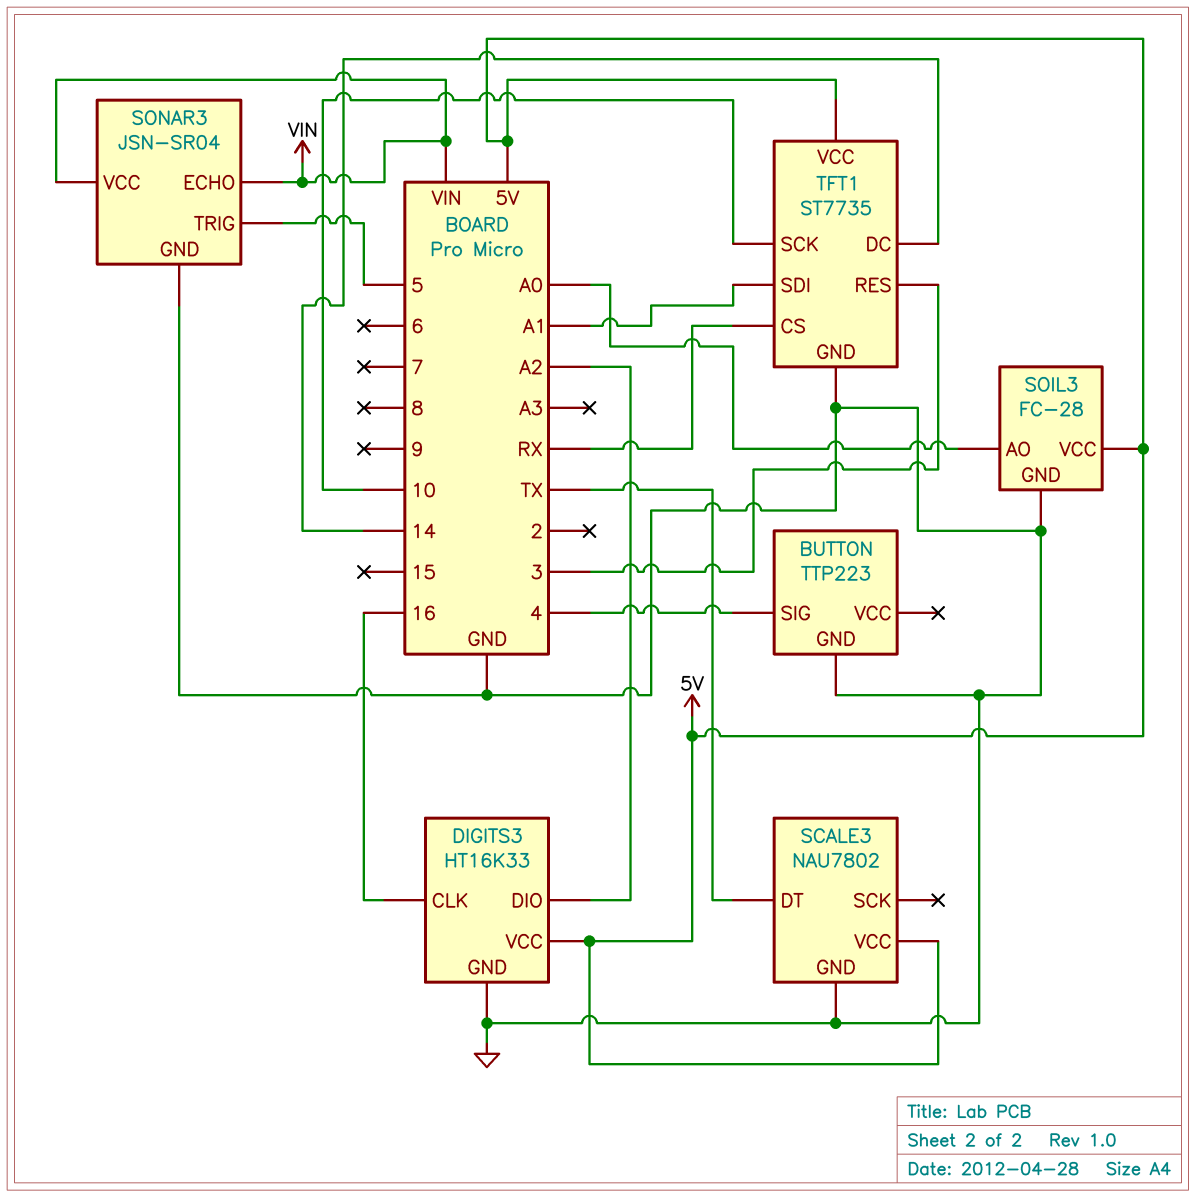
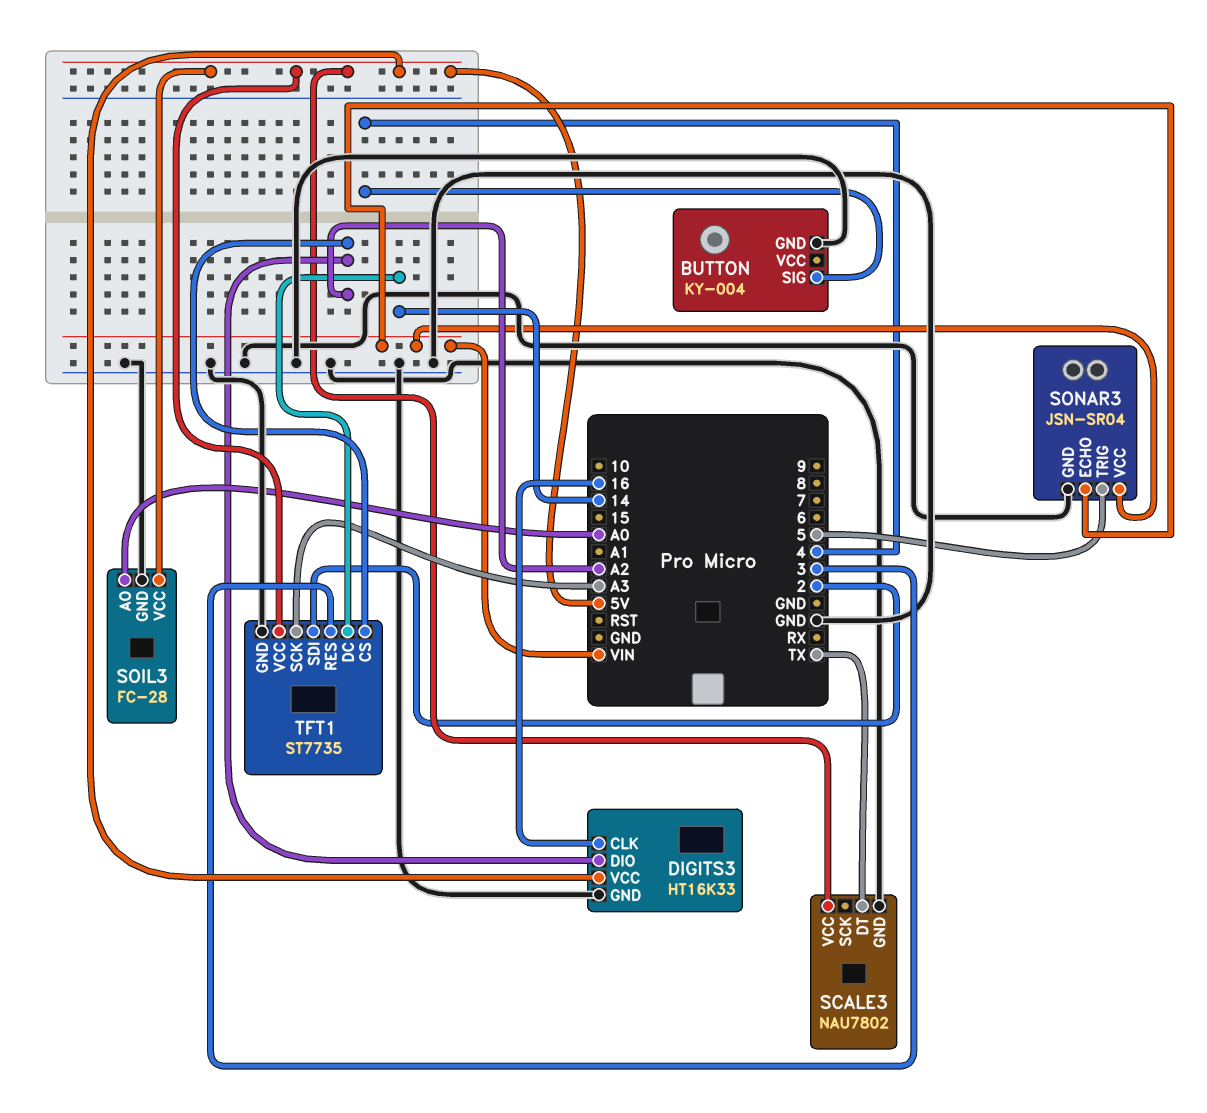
BUTTON: TTP223 -> KY-004
TFT1 pin CS: RX -> A2
TFT1 pin SCK: 10 -> A3
TFT1 pin SDI: A1 -> 2

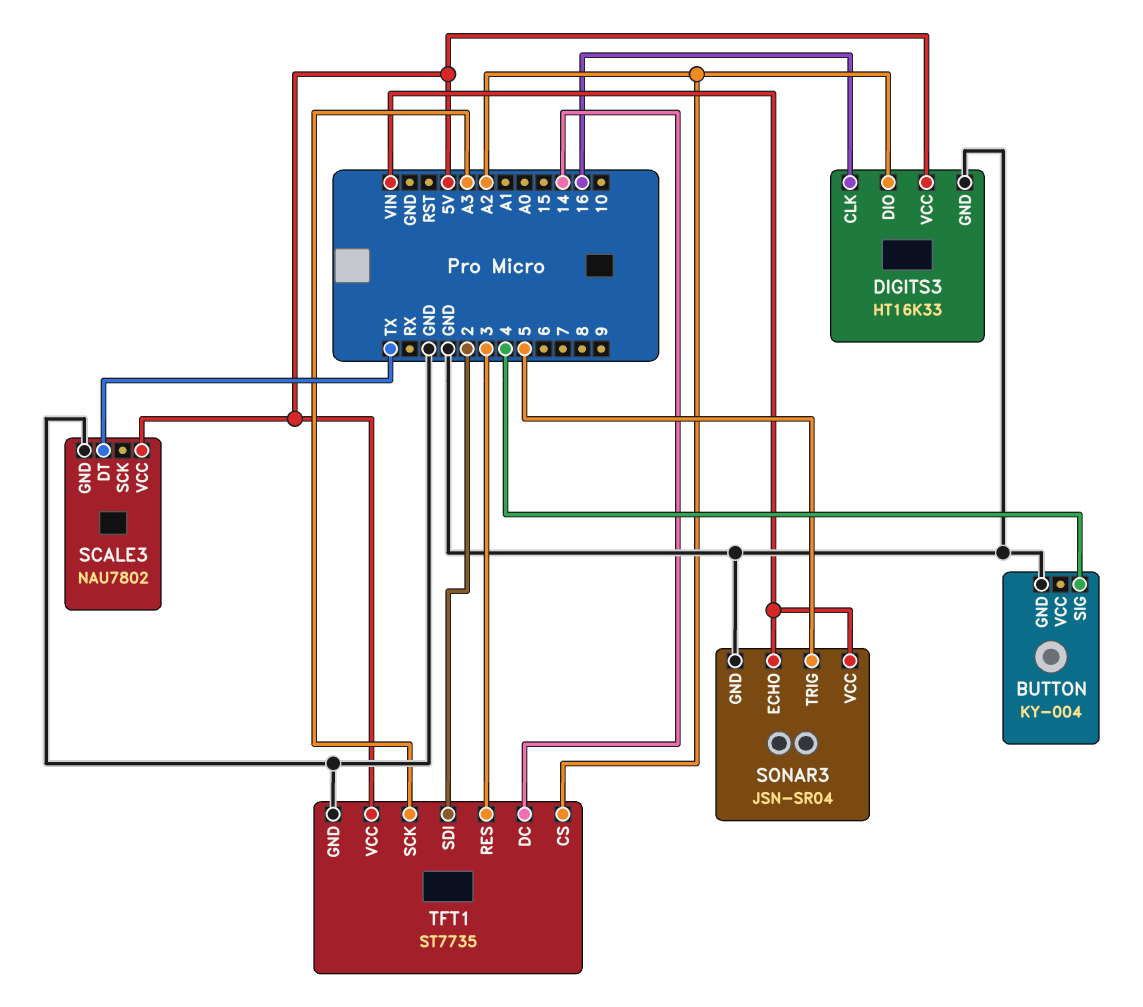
SOIL3: FC-28 -> none
SOIL3 pin AO: A0 -> none
SOIL3 pin GND: GND -> none
SOIL3 pin VCC: 5V -> none

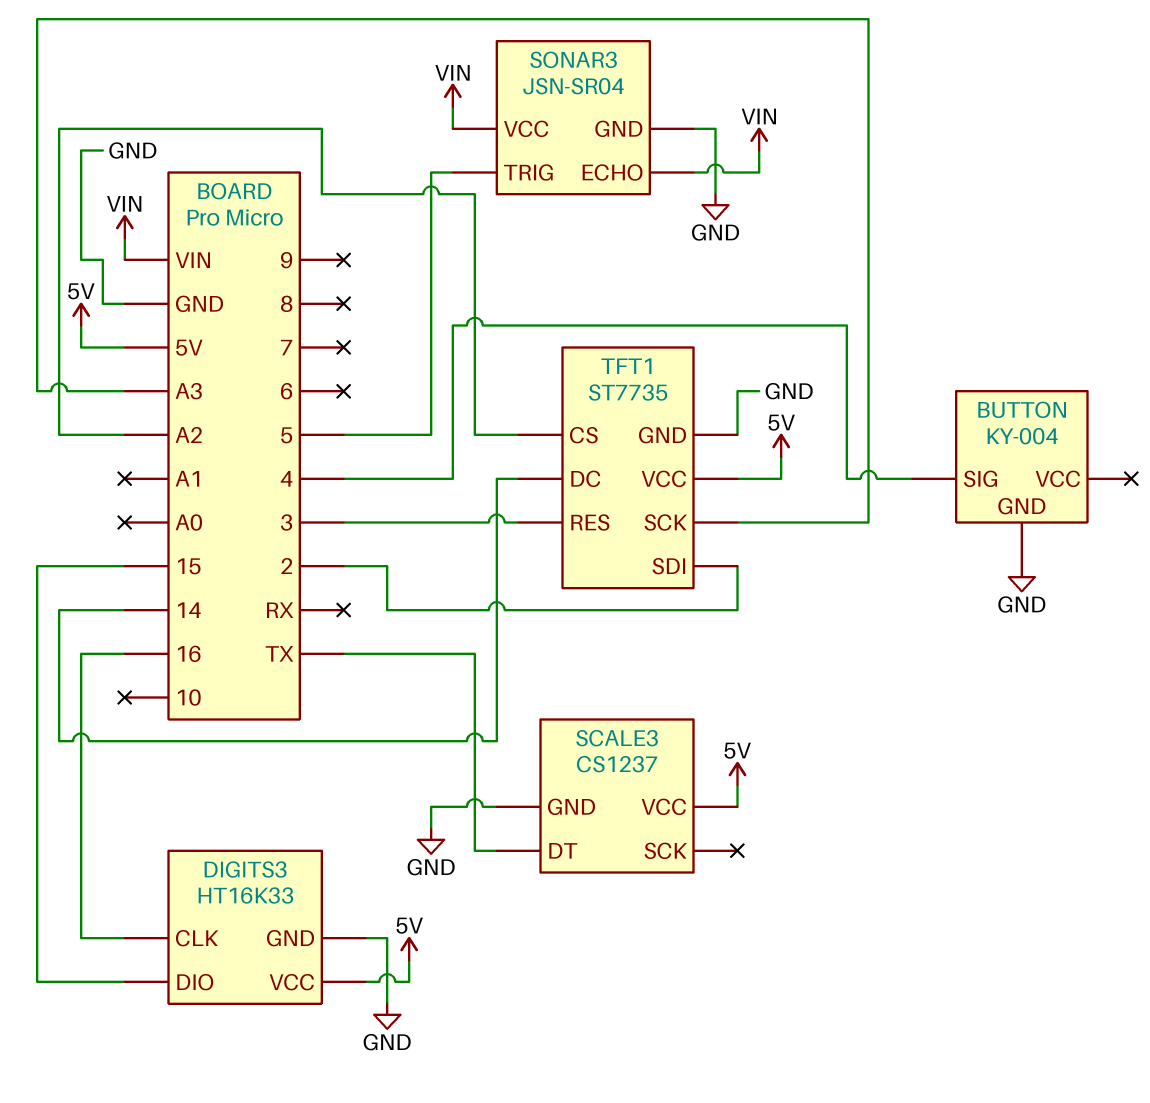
DIGITS3 pin DIO: A2 -> 15
SCALE3: NAU7802 -> CS1237

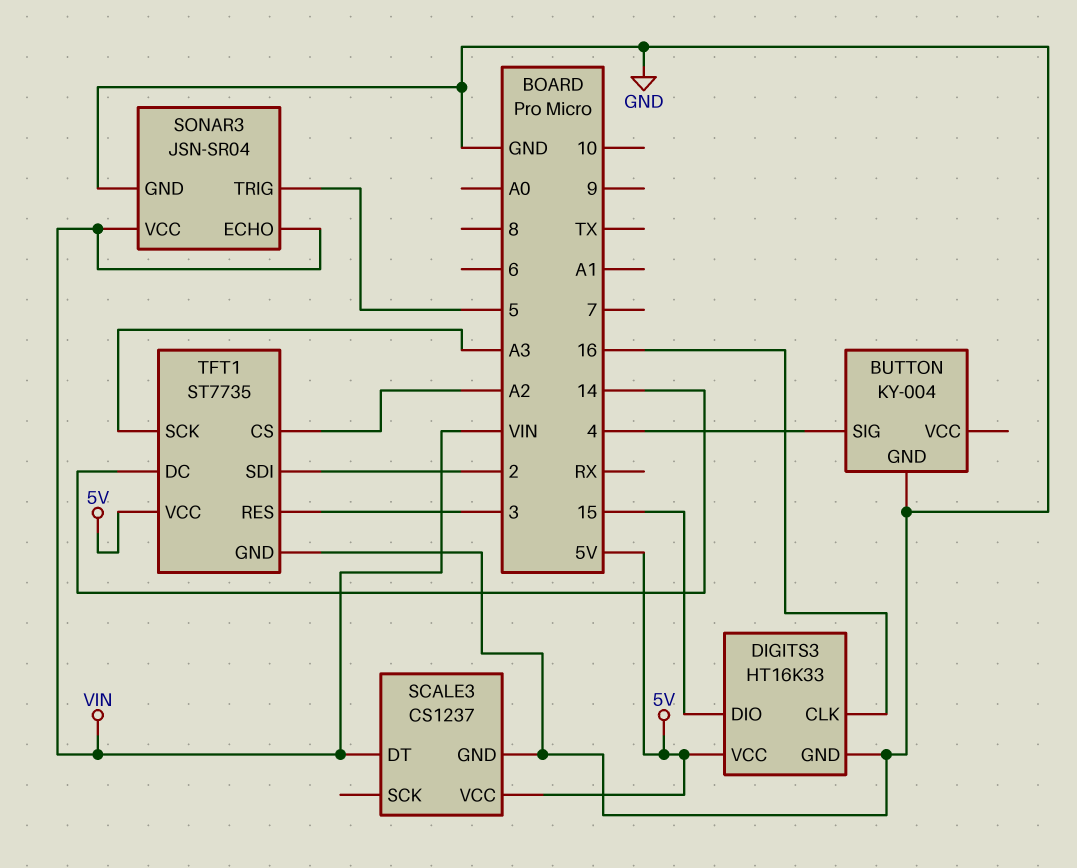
SCALE3 pin DT: TX -> VIN

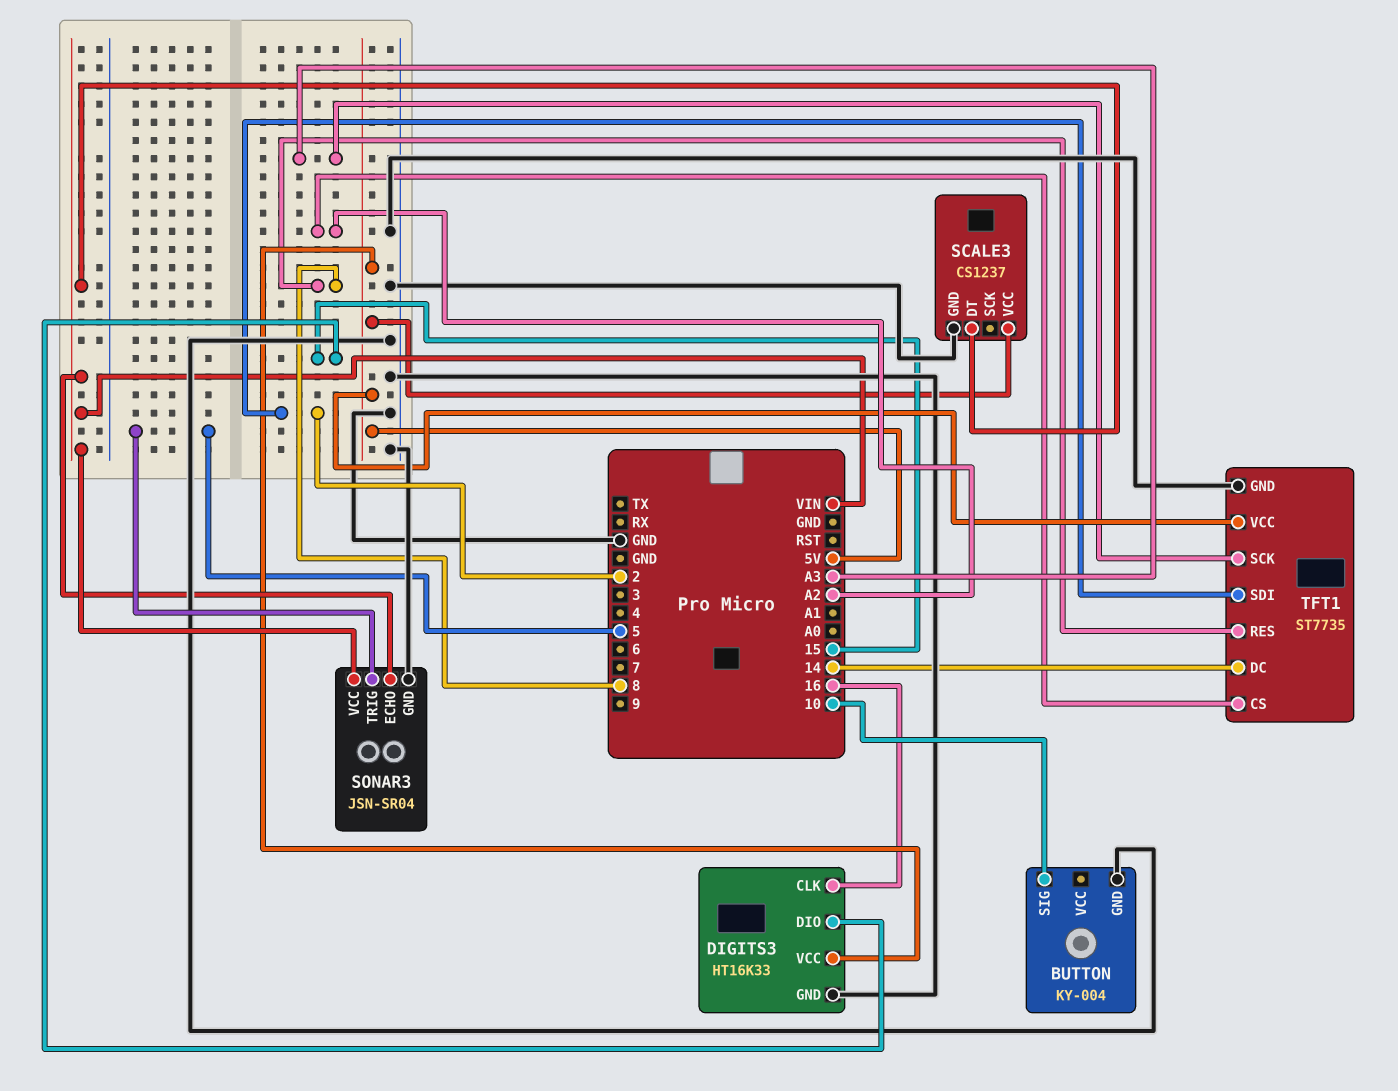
BUTTON pin SIG: 4 -> 10
TFT1 pin RES: 3 -> 8

